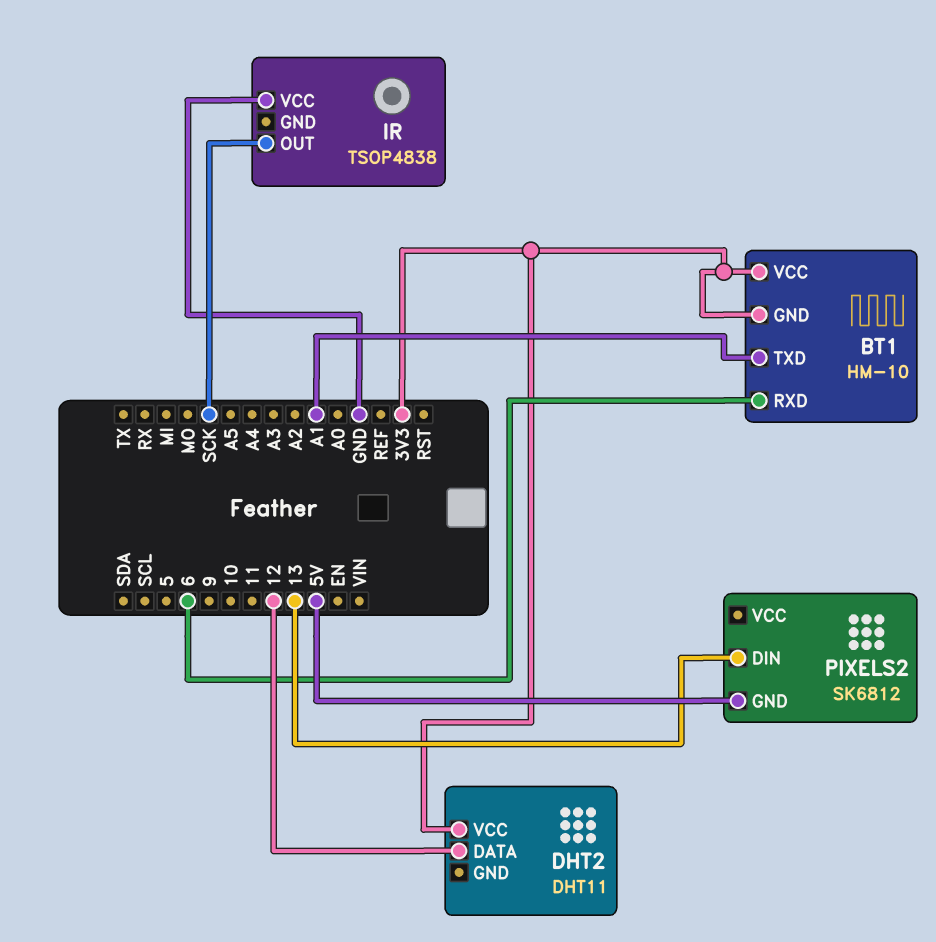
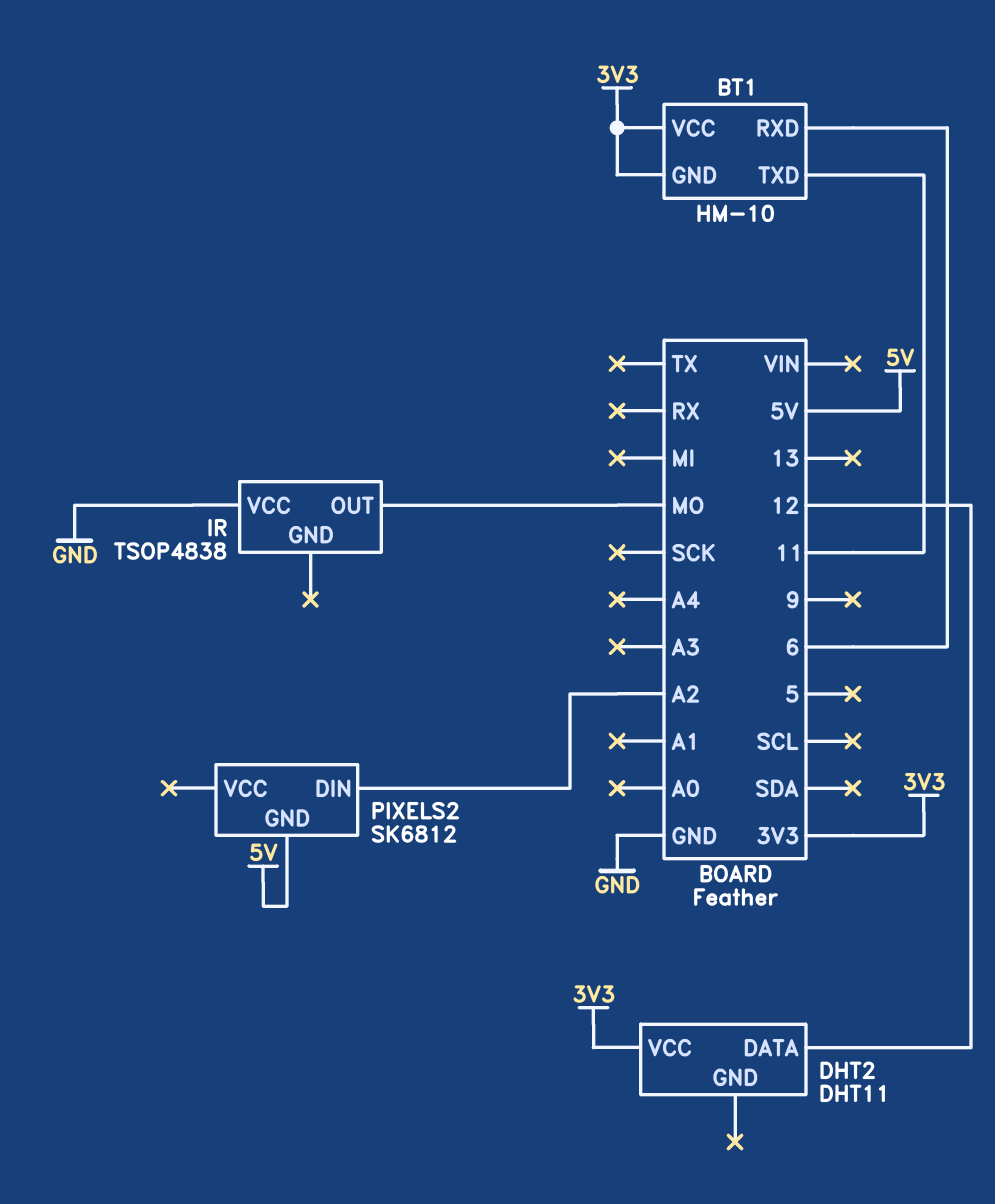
BT1 pin TXD: A1 -> 11
IR pin OUT: SCK -> MO
PIXELS2 pin DIN: 13 -> A2

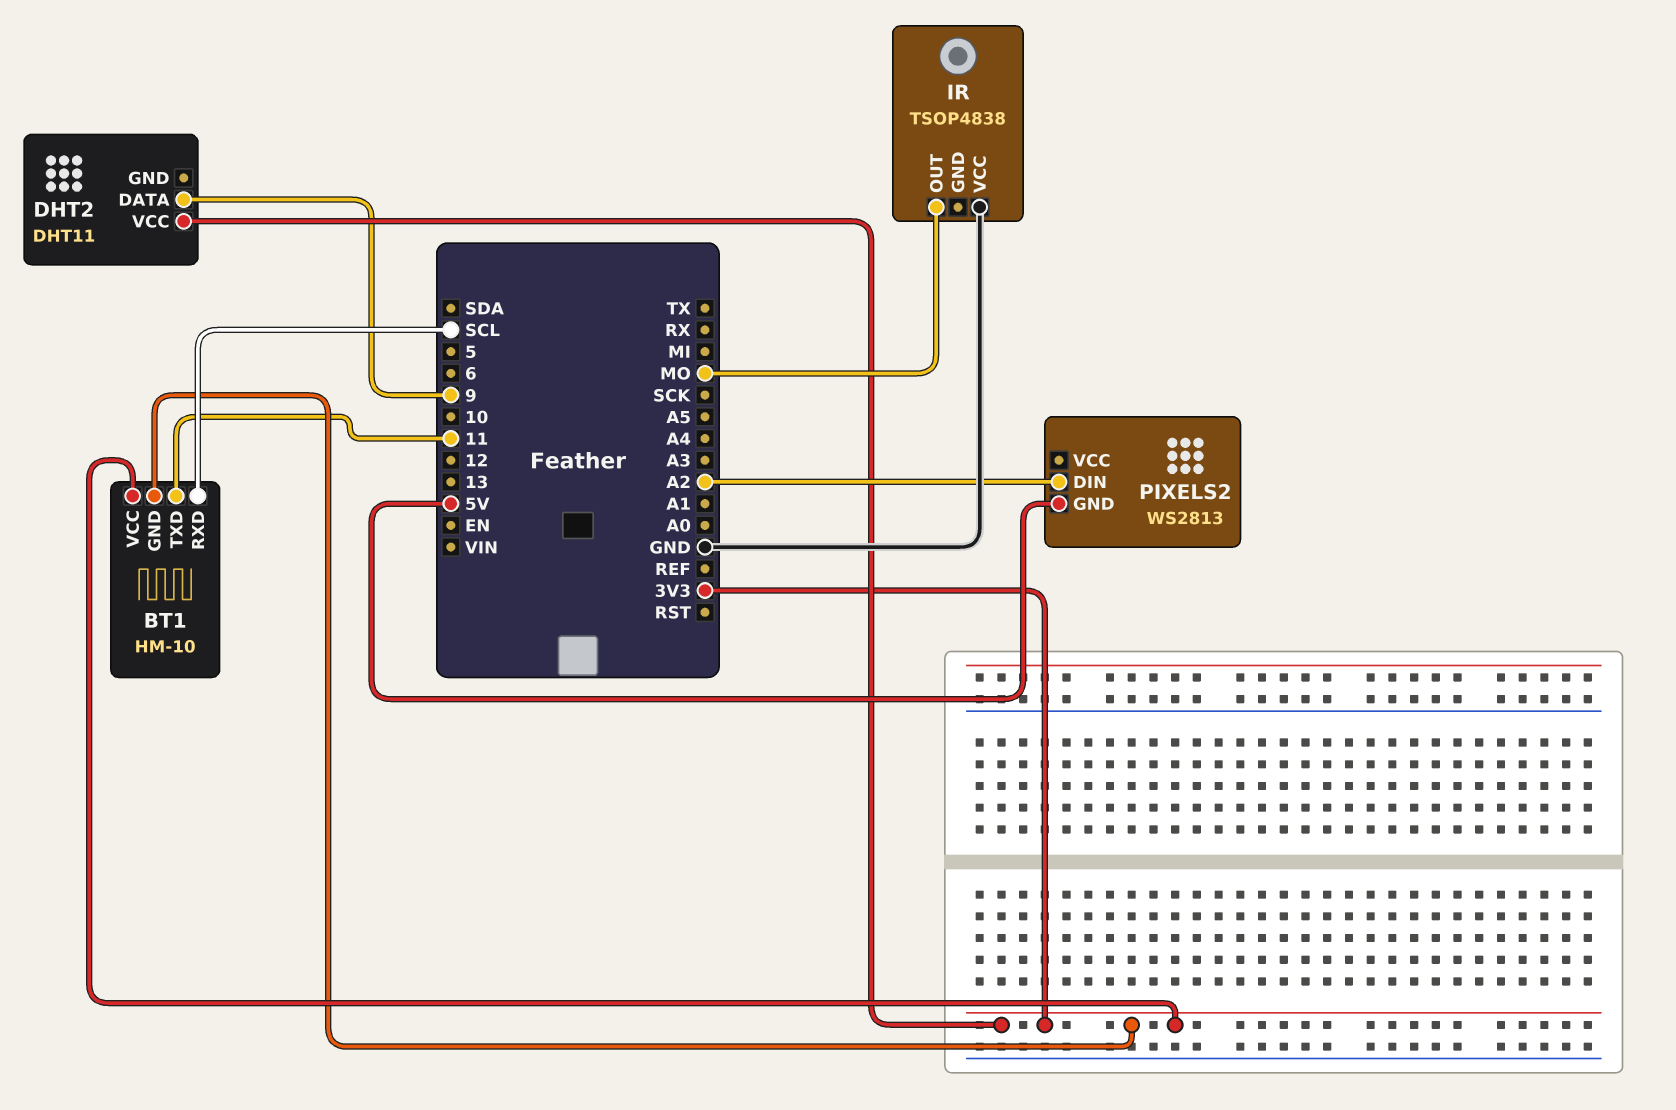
BT1 pin RXD: 6 -> SCL
DHT2 pin DATA: 12 -> 9
PIXELS2: SK6812 -> WS2813

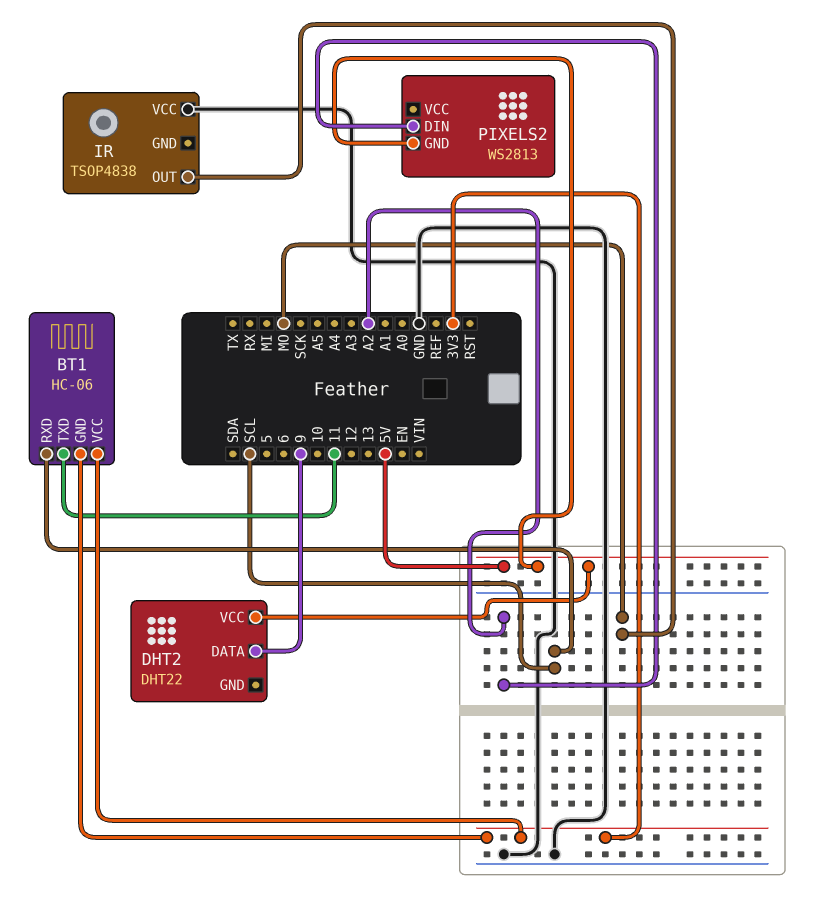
BT1: HM-10 -> HC-06
DHT2: DHT11 -> DHT22
DHT2 pin VCC: 3V3 -> 5V

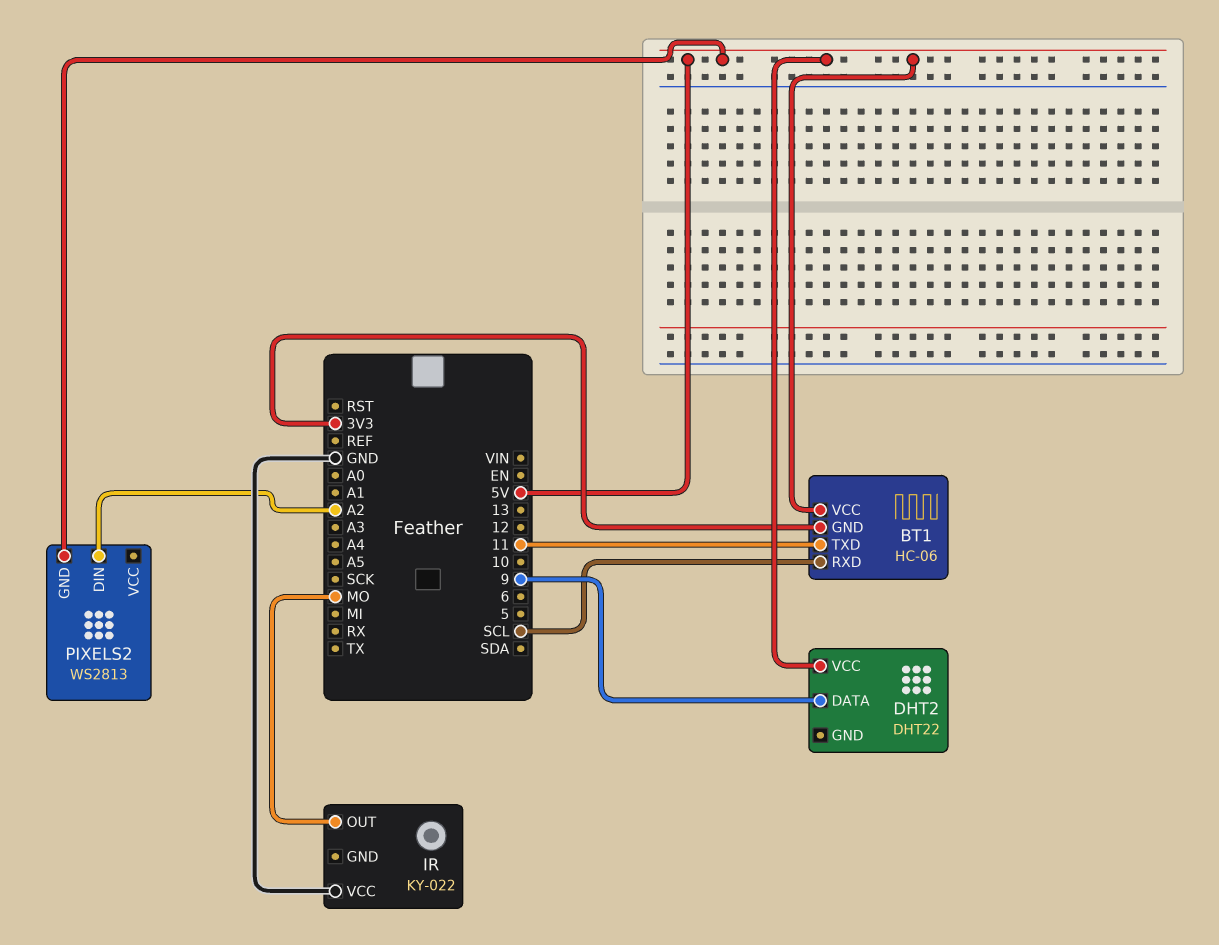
BT1 pin VCC: 3V3 -> 5V
IR: TSOP4838 -> KY-022

